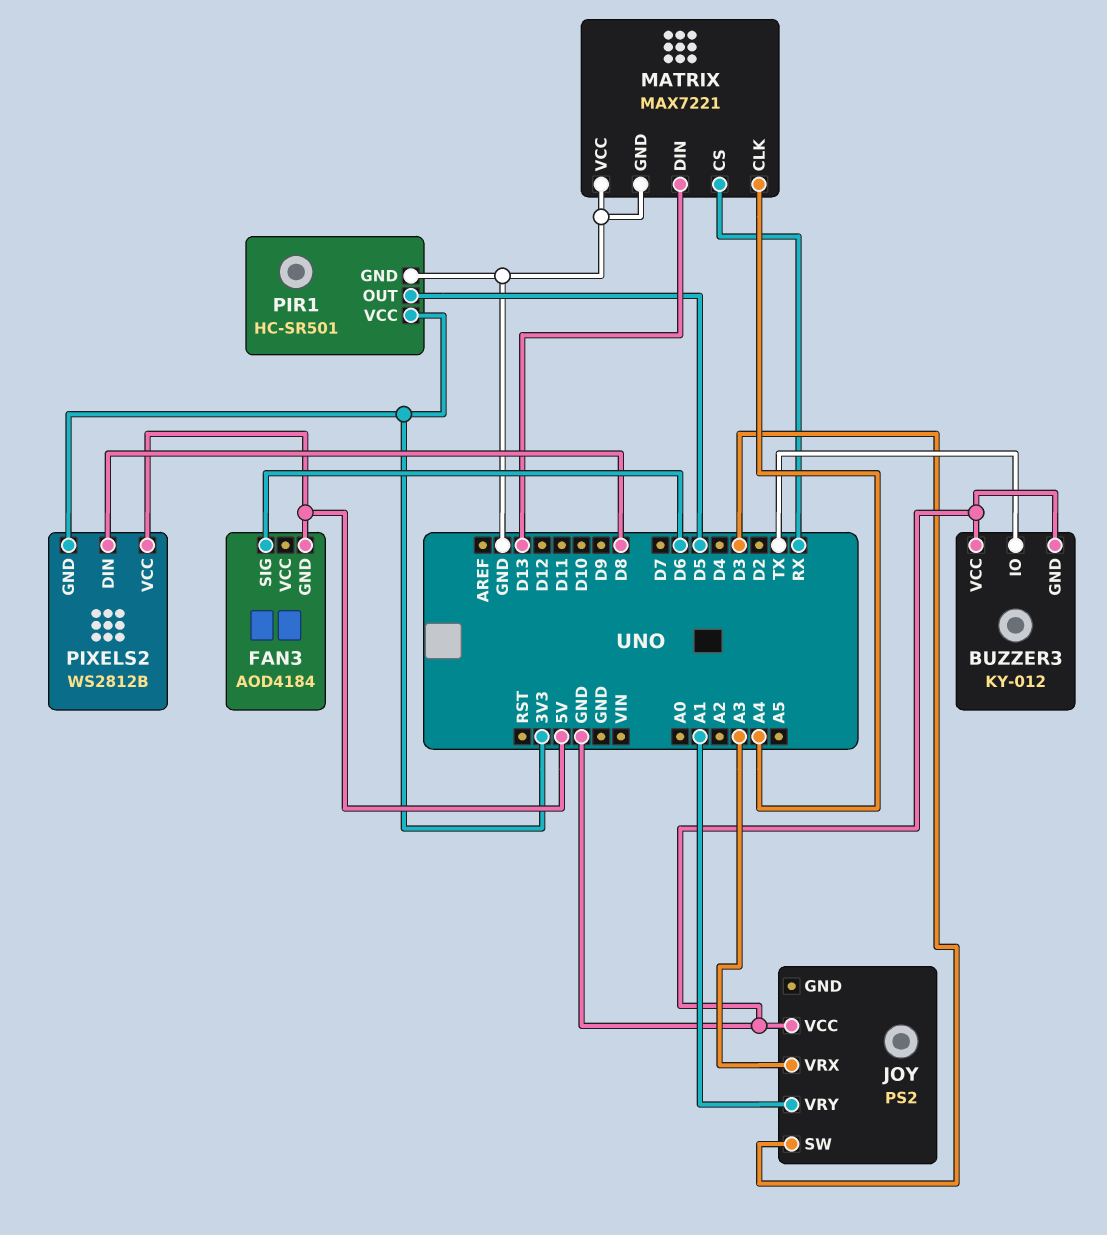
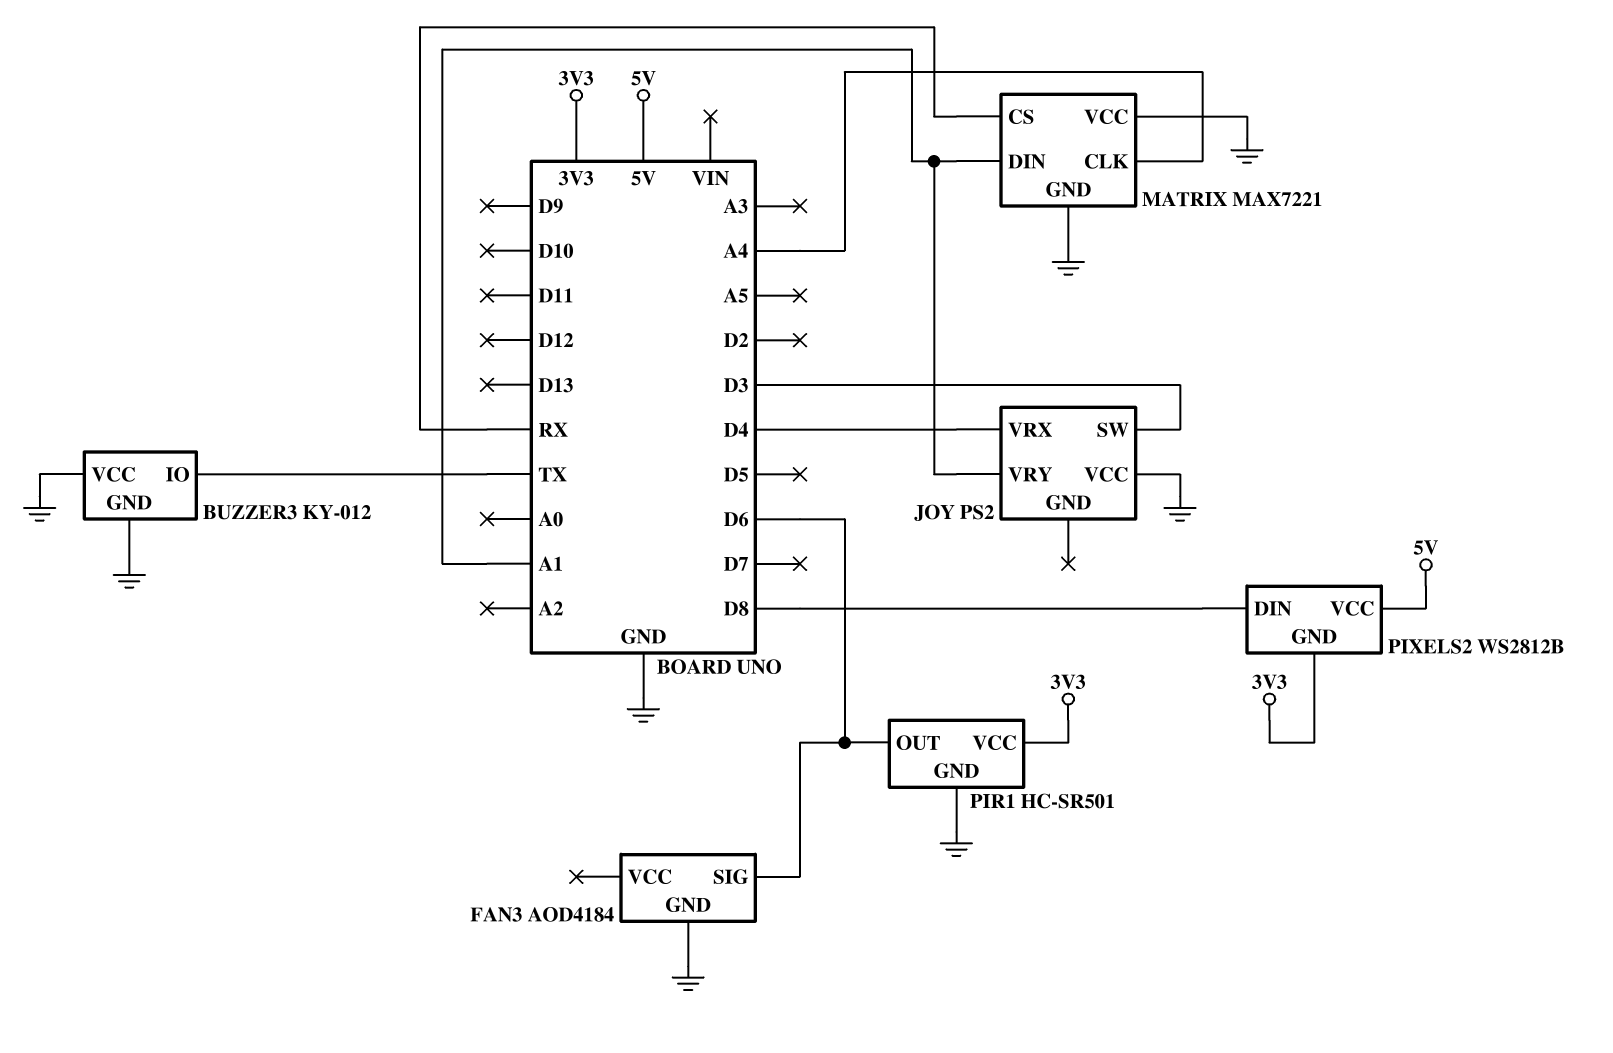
FAN3 pin GND: 5V -> GND
JOY pin VRX: A3 -> D4
MATRIX pin DIN: D13 -> A1
PIR1 pin OUT: D5 -> D6

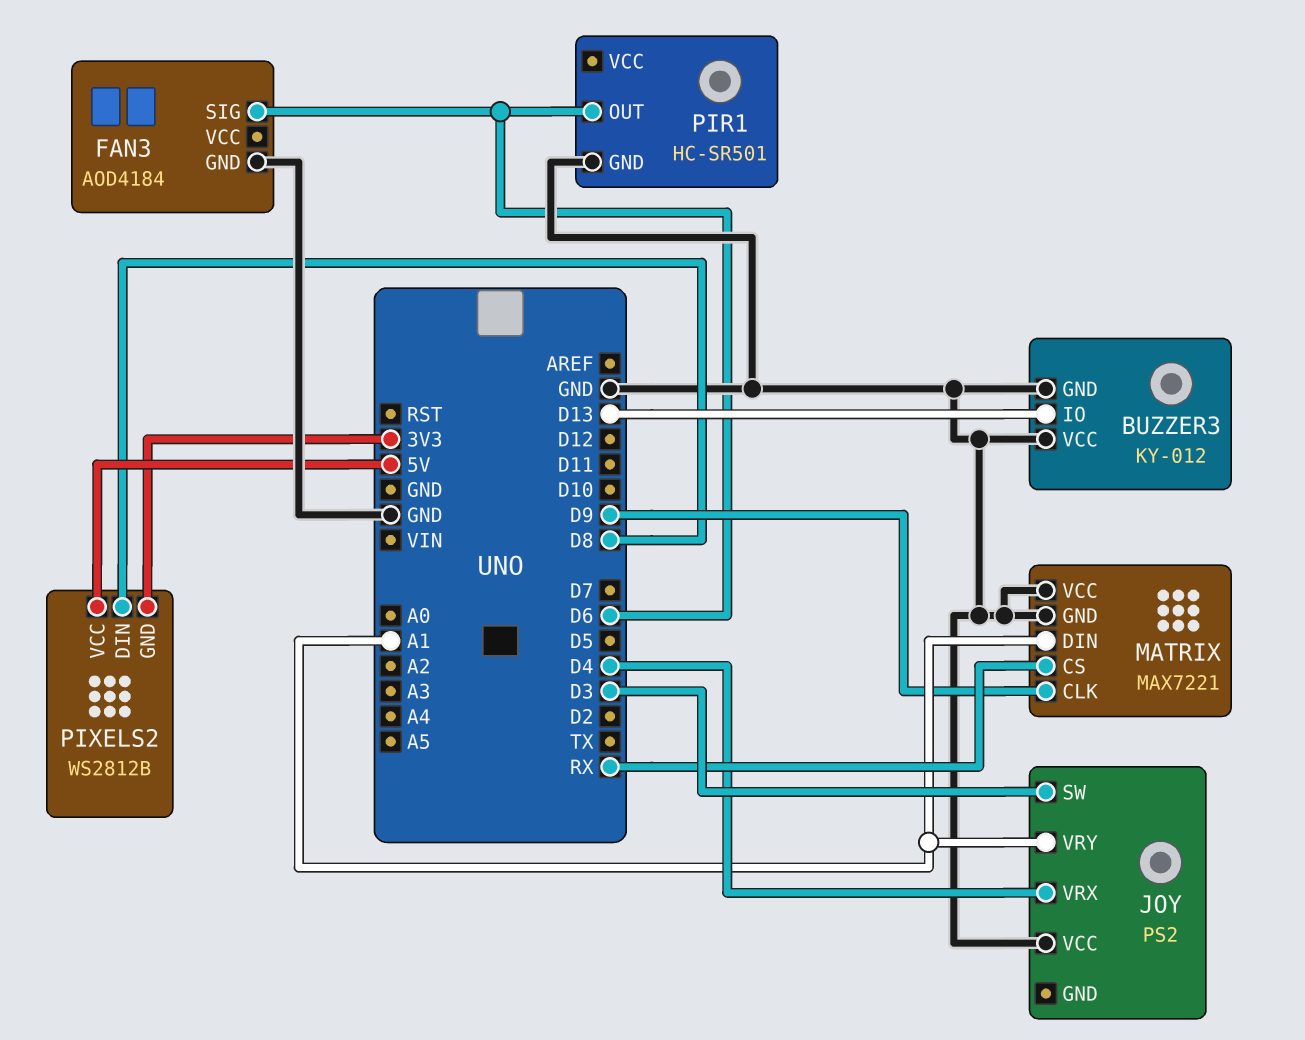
BUZZER3 pin IO: TX -> D13
MATRIX pin CLK: A4 -> D9
PIR1 pin VCC: 3V3 -> none

